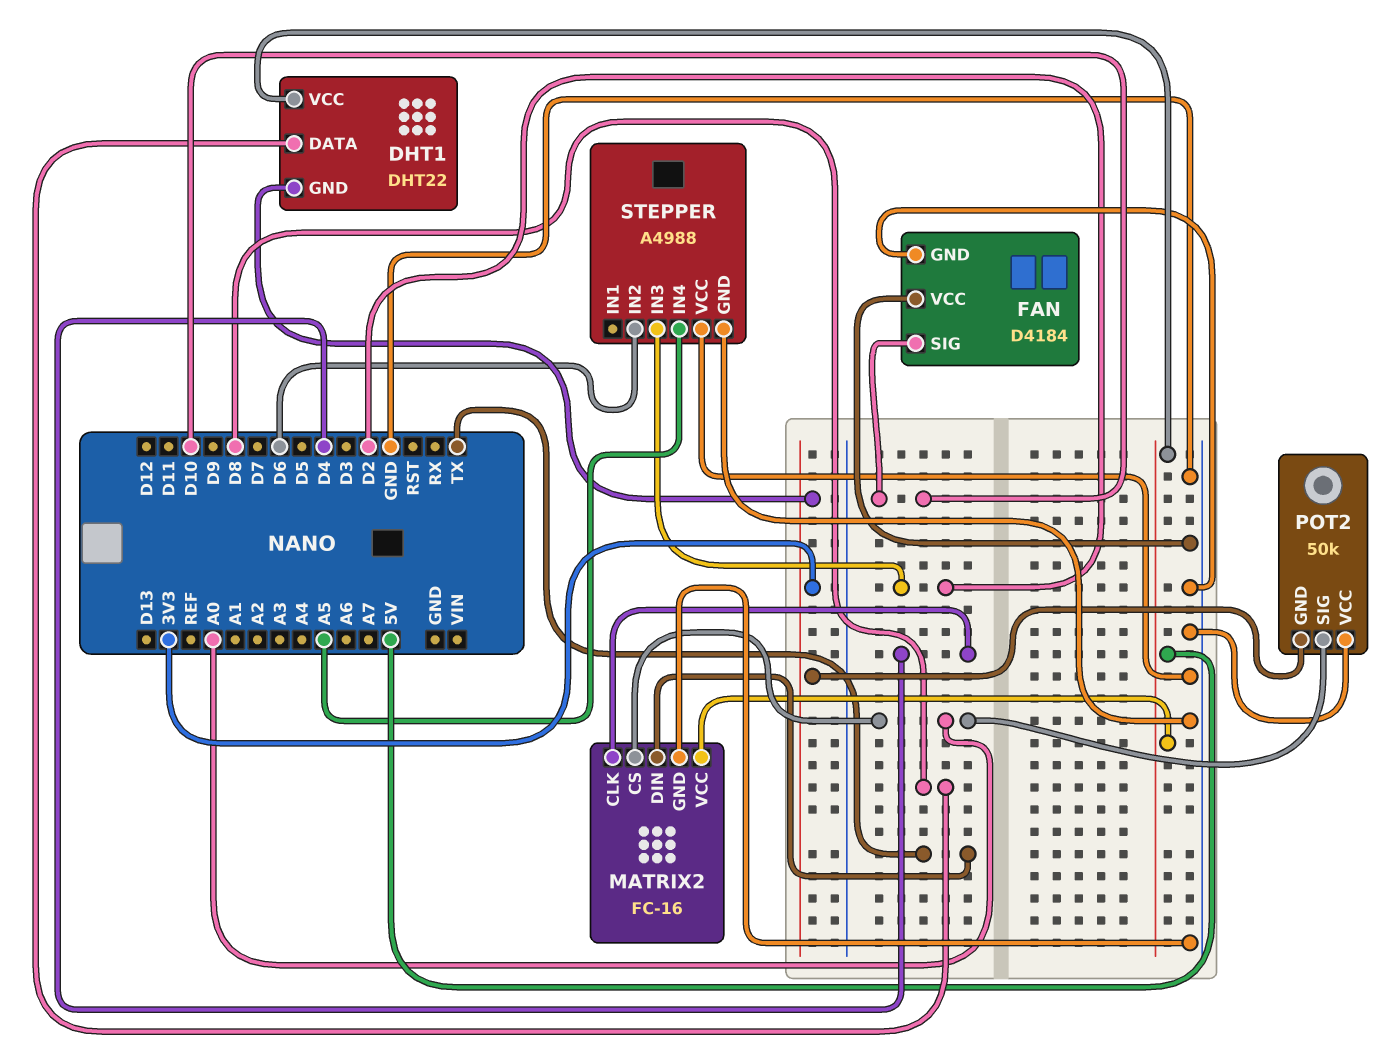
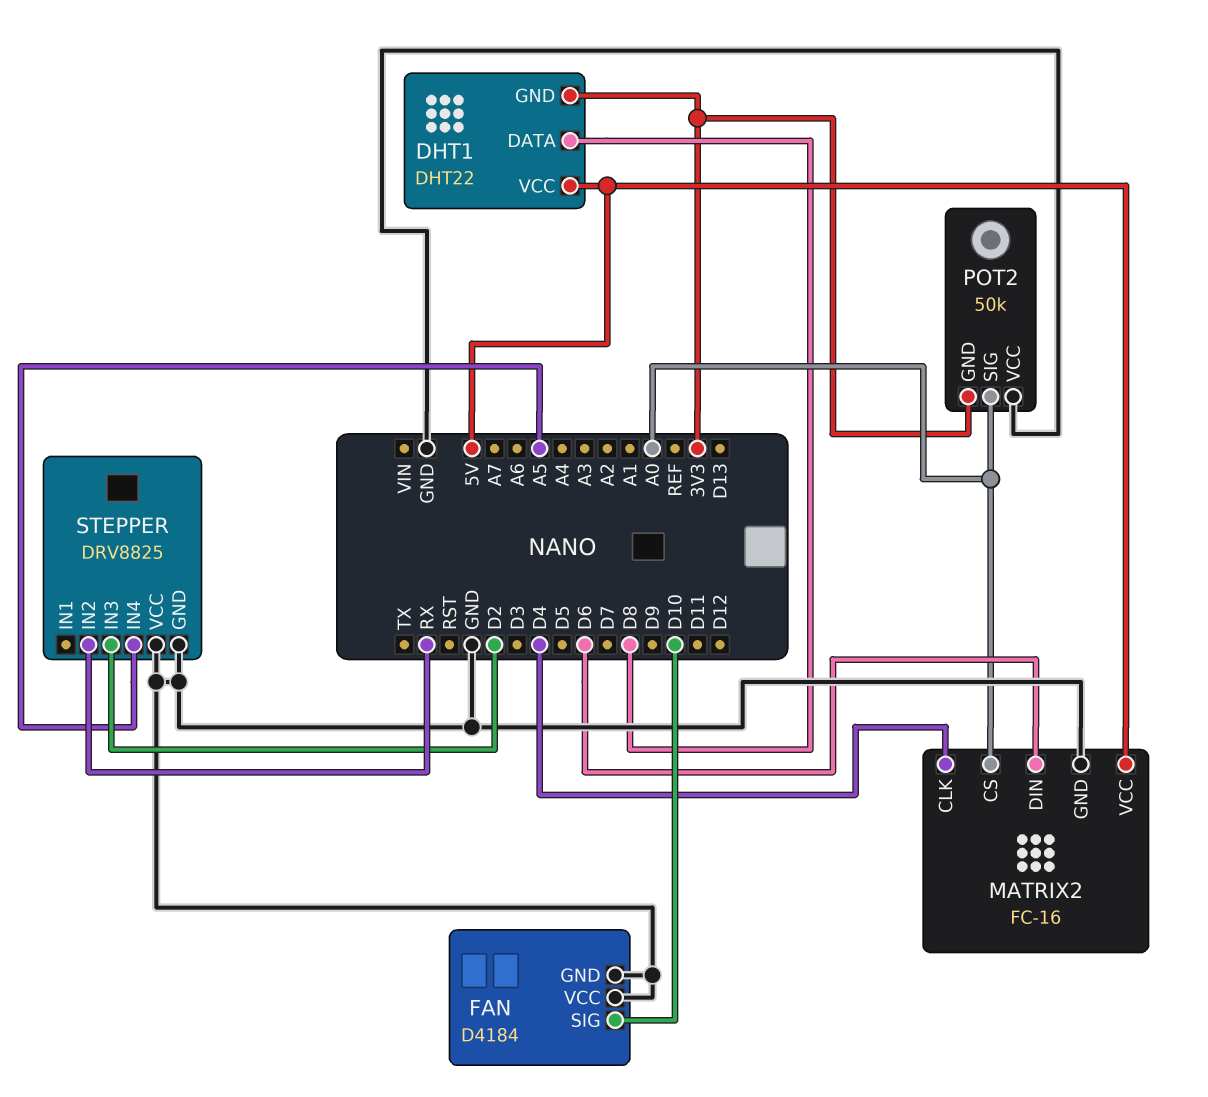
MATRIX2 pin DIN: TX -> D6
STEPPER: A4988 -> DRV8825
STEPPER pin IN2: D6 -> RX

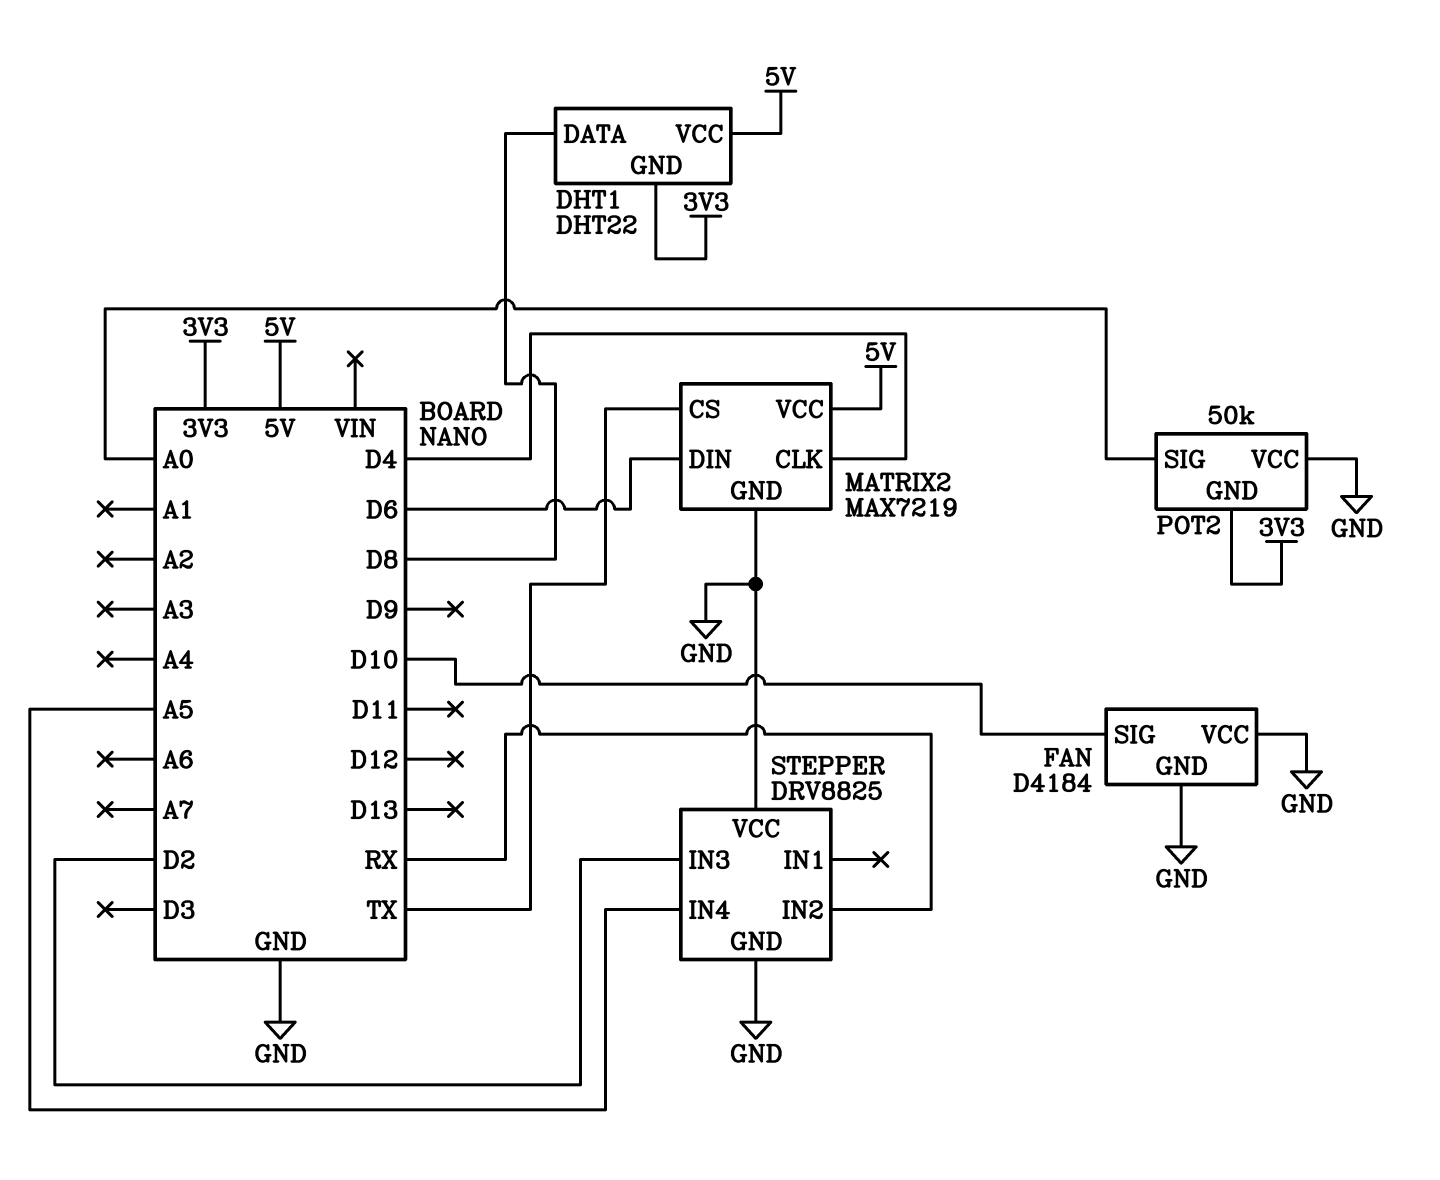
MATRIX2: FC-16 -> MAX7219
MATRIX2 pin CS: A0 -> TX

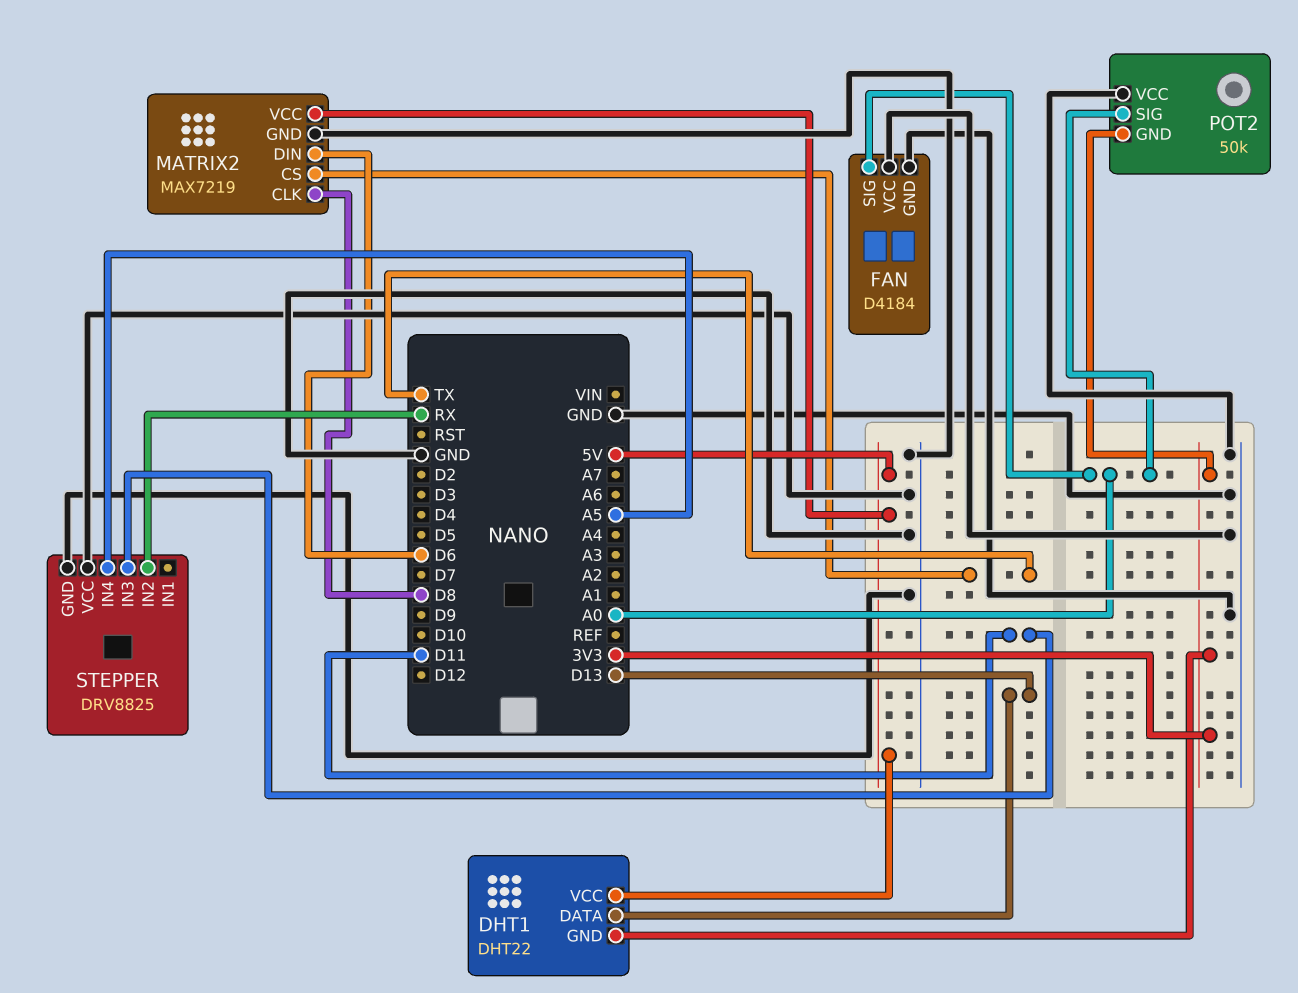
DHT1 pin DATA: D8 -> D13
FAN pin SIG: D10 -> A0
MATRIX2 pin CLK: D4 -> D8
STEPPER pin IN3: D2 -> D11

